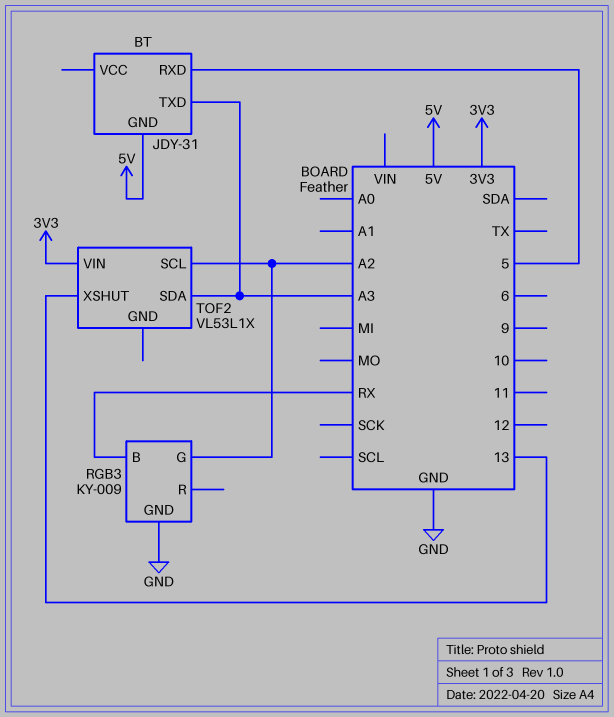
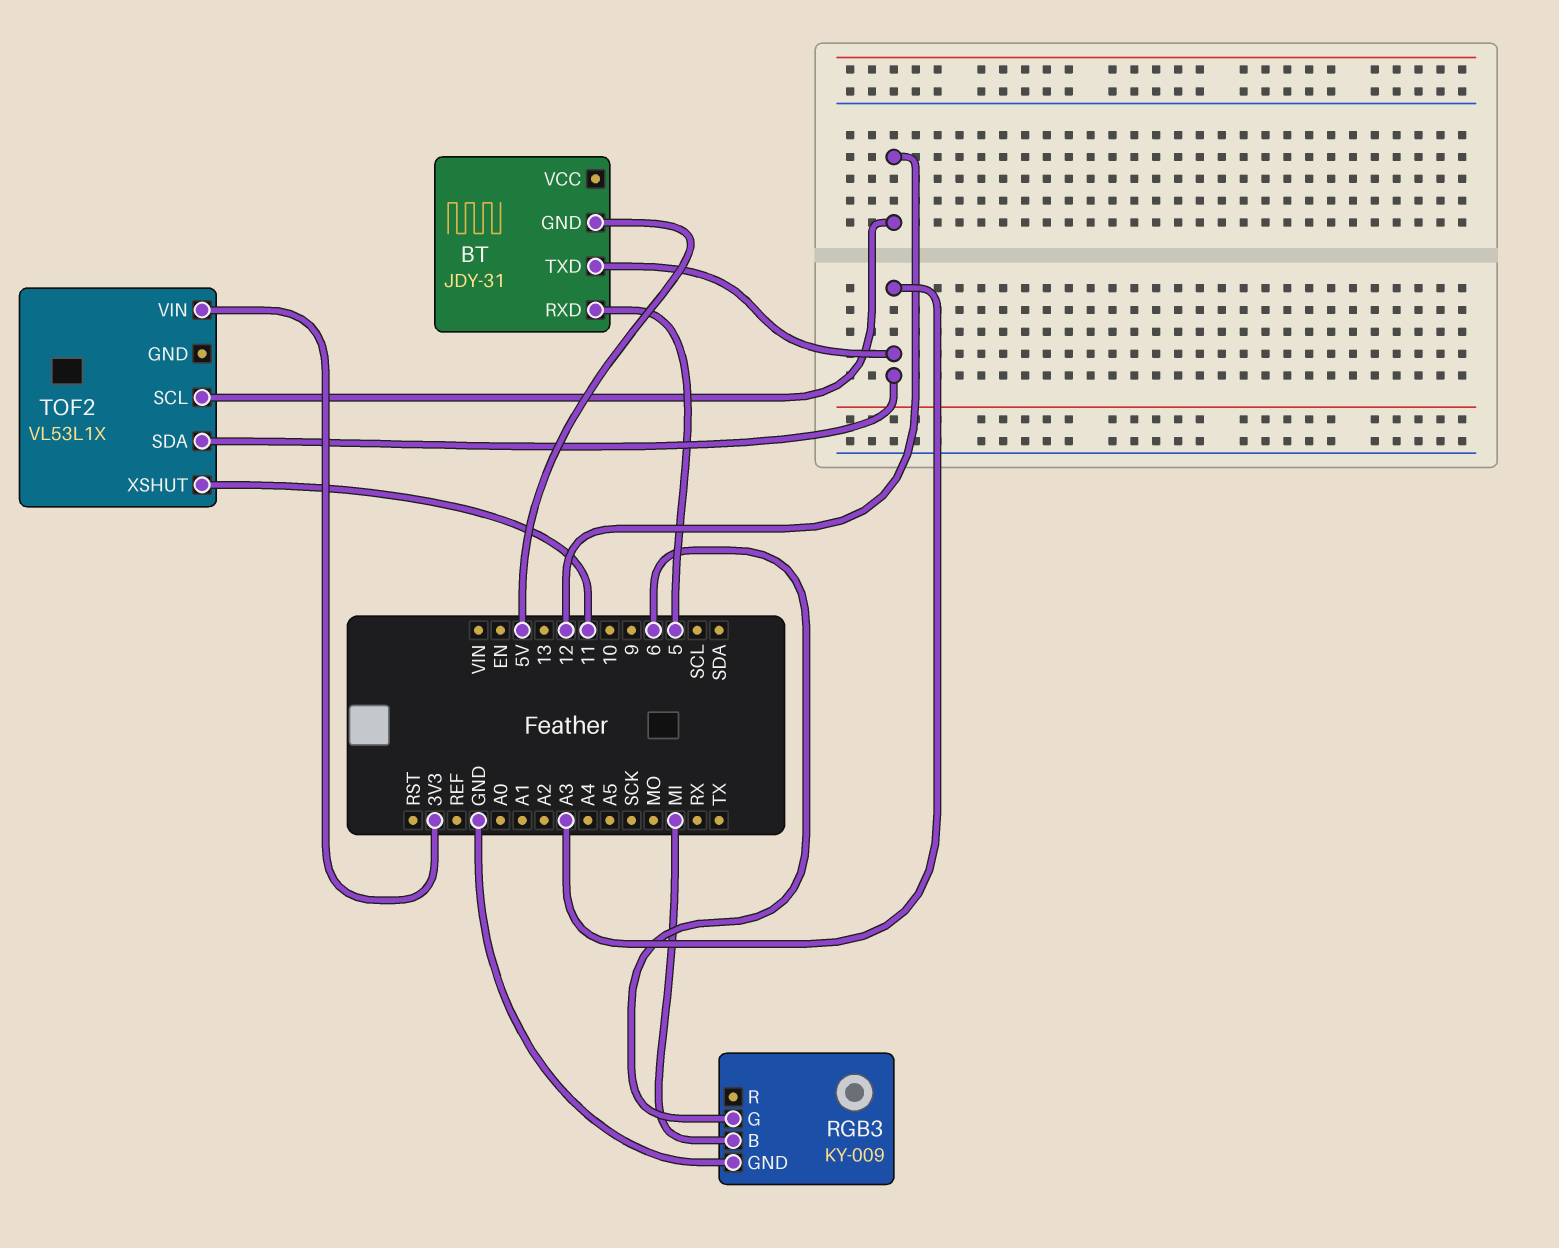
RGB3 pin B: RX -> MI
RGB3 pin G: A2 -> 6
TOF2 pin SCL: A2 -> 12
TOF2 pin XSHUT: 13 -> 11

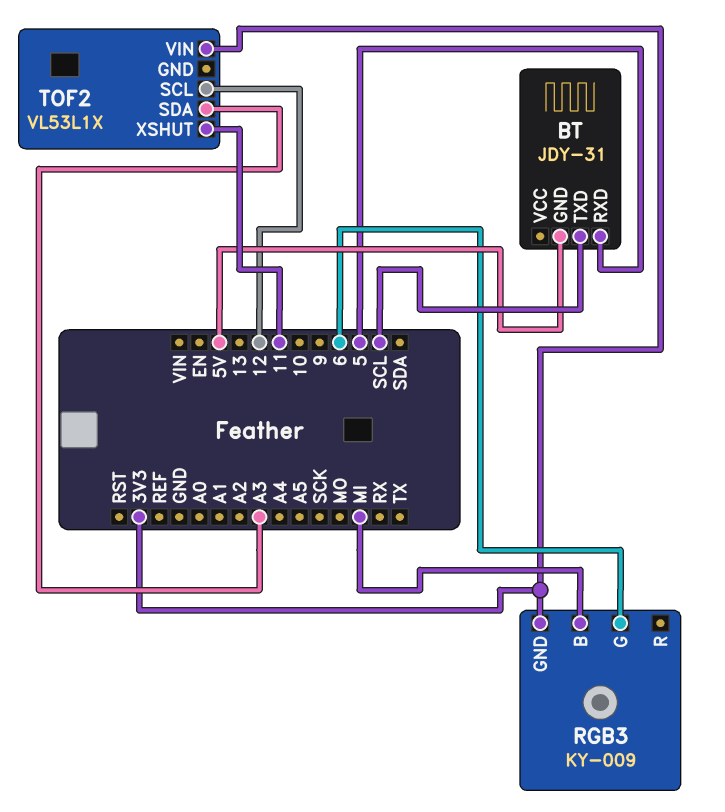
BT pin TXD: A3 -> SCL
RGB3 pin GND: GND -> 3V3

